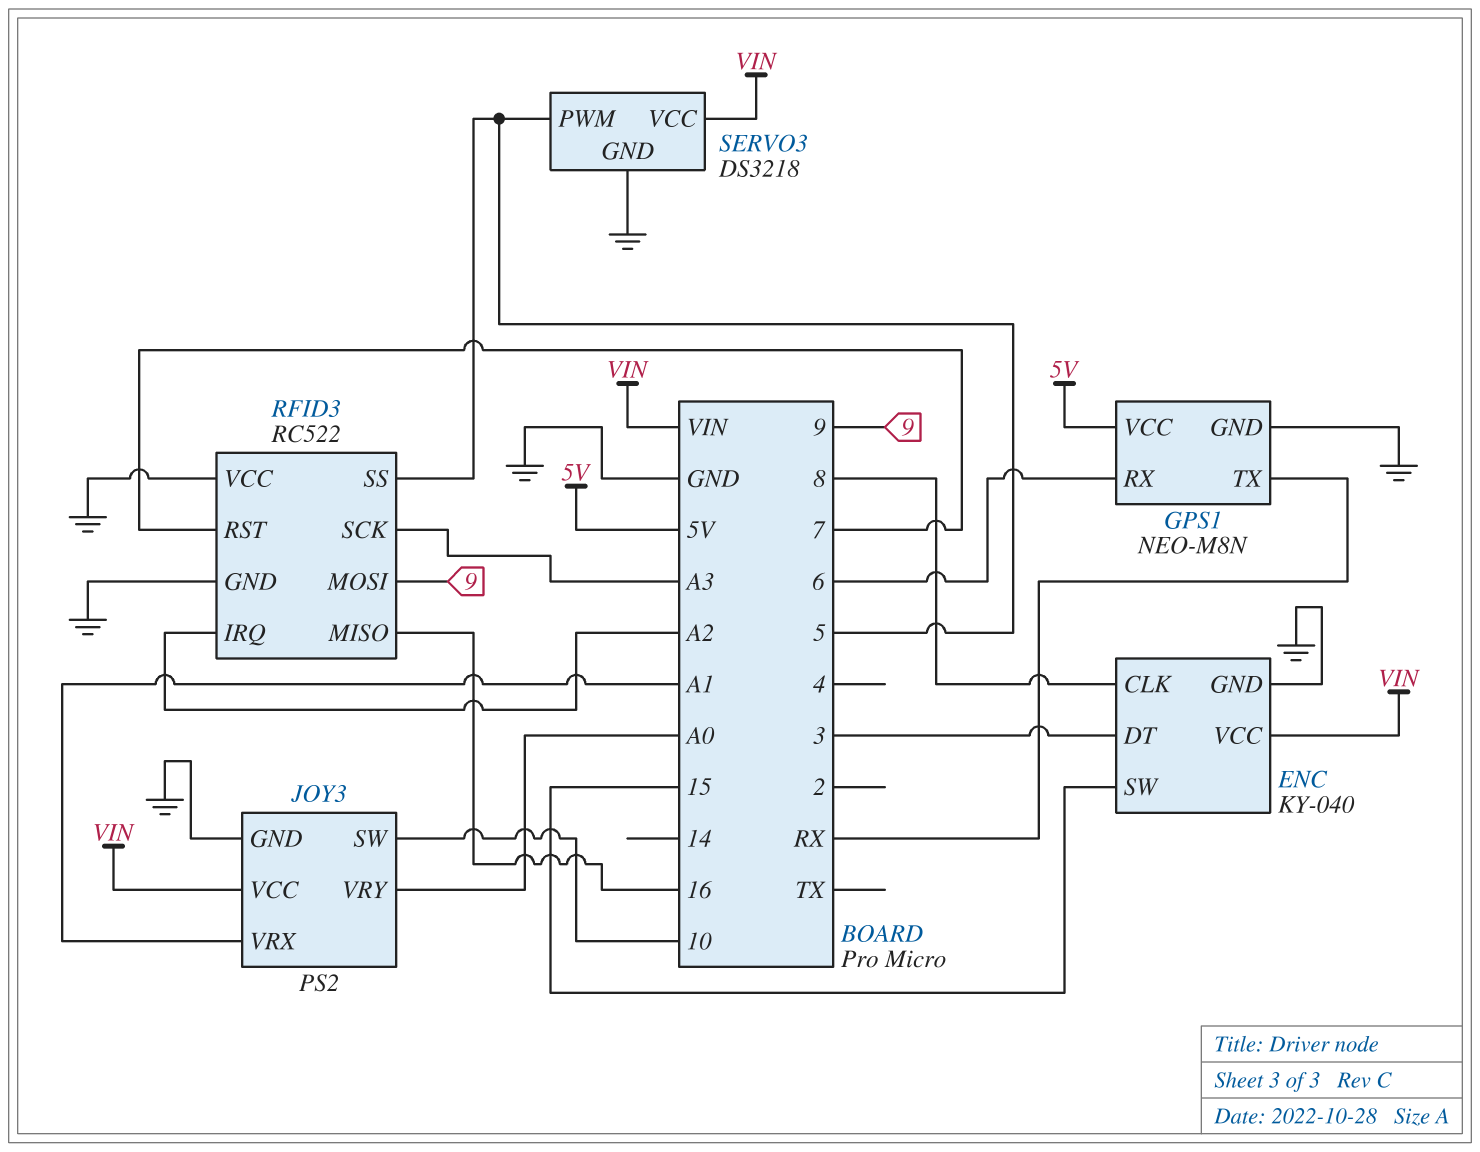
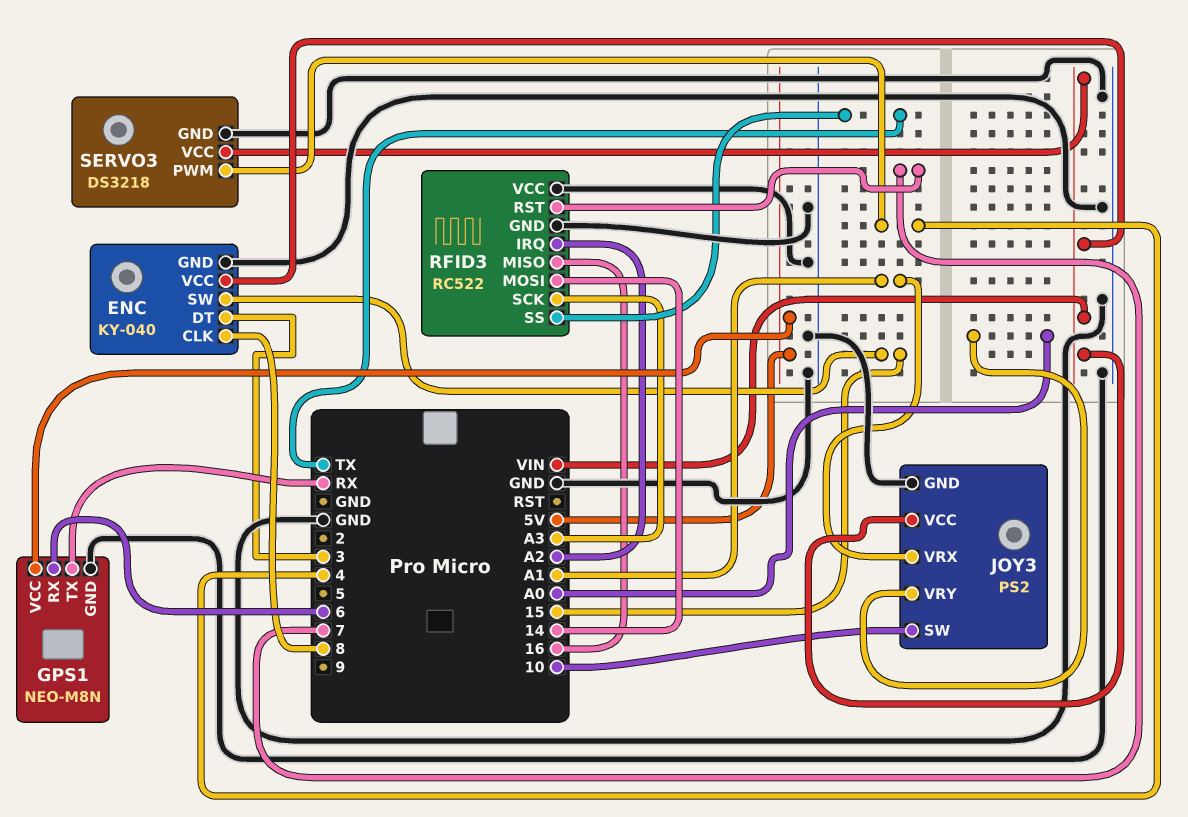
RFID3 pin MOSI: 9 -> 14
RFID3 pin SS: 5 -> TX
SERVO3 pin PWM: 5 -> 4

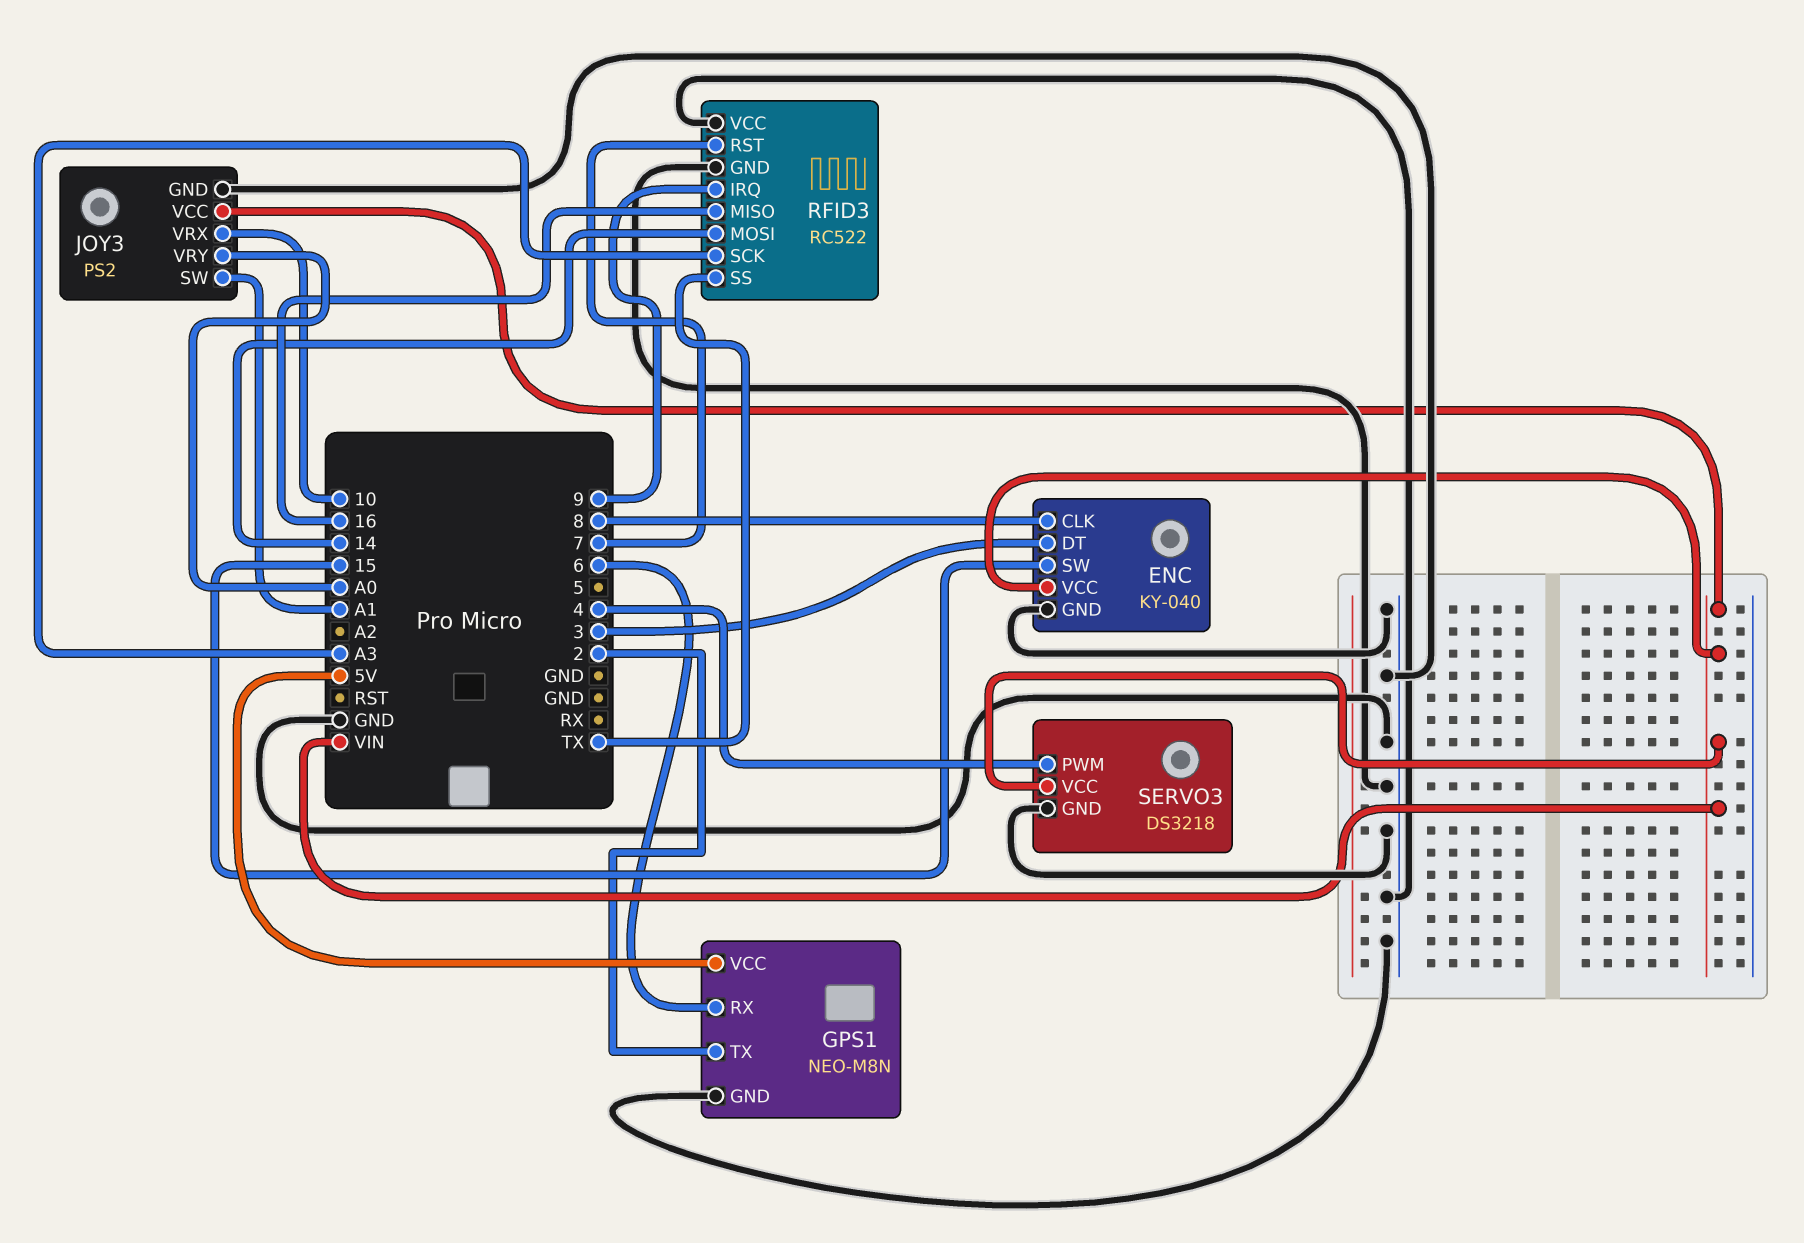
GPS1 pin TX: RX -> 2
JOY3 pin SW: 10 -> A1
JOY3 pin VRX: A1 -> 10
RFID3 pin IRQ: A2 -> 9

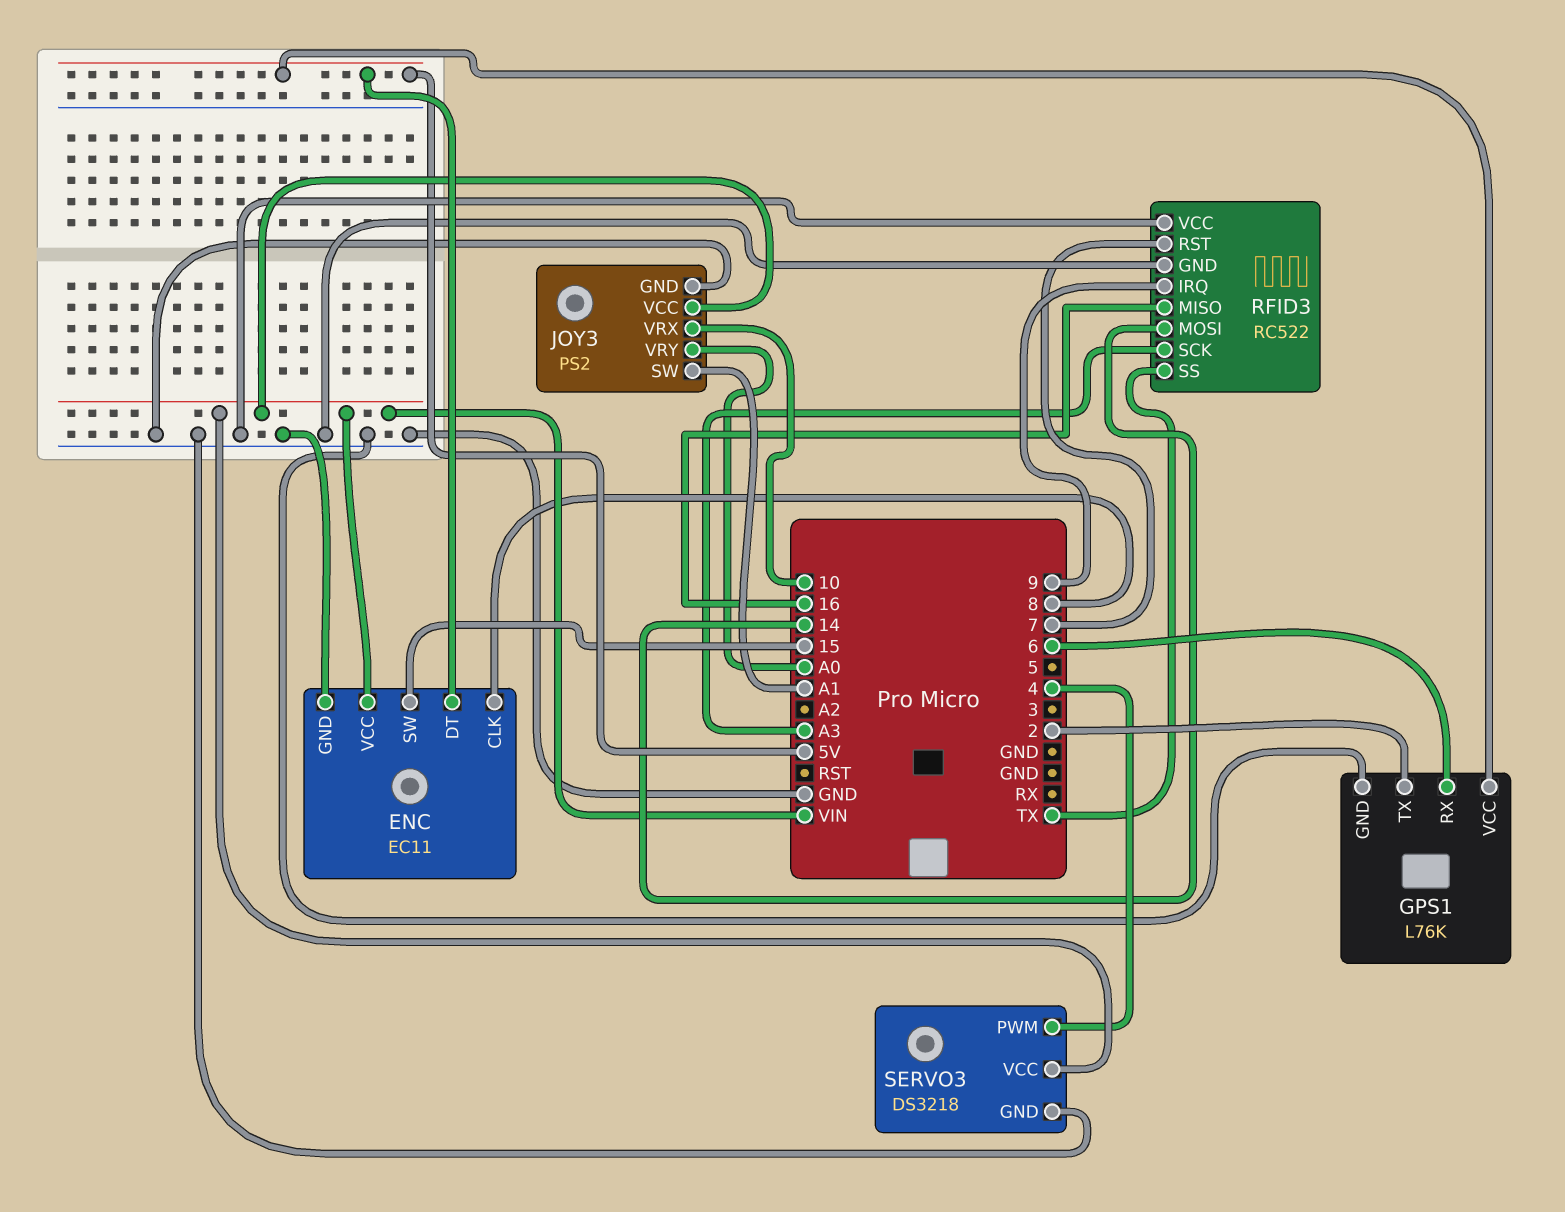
ENC: KY-040 -> EC11
ENC pin DT: 3 -> 5V
GPS1: NEO-M8N -> L76K

